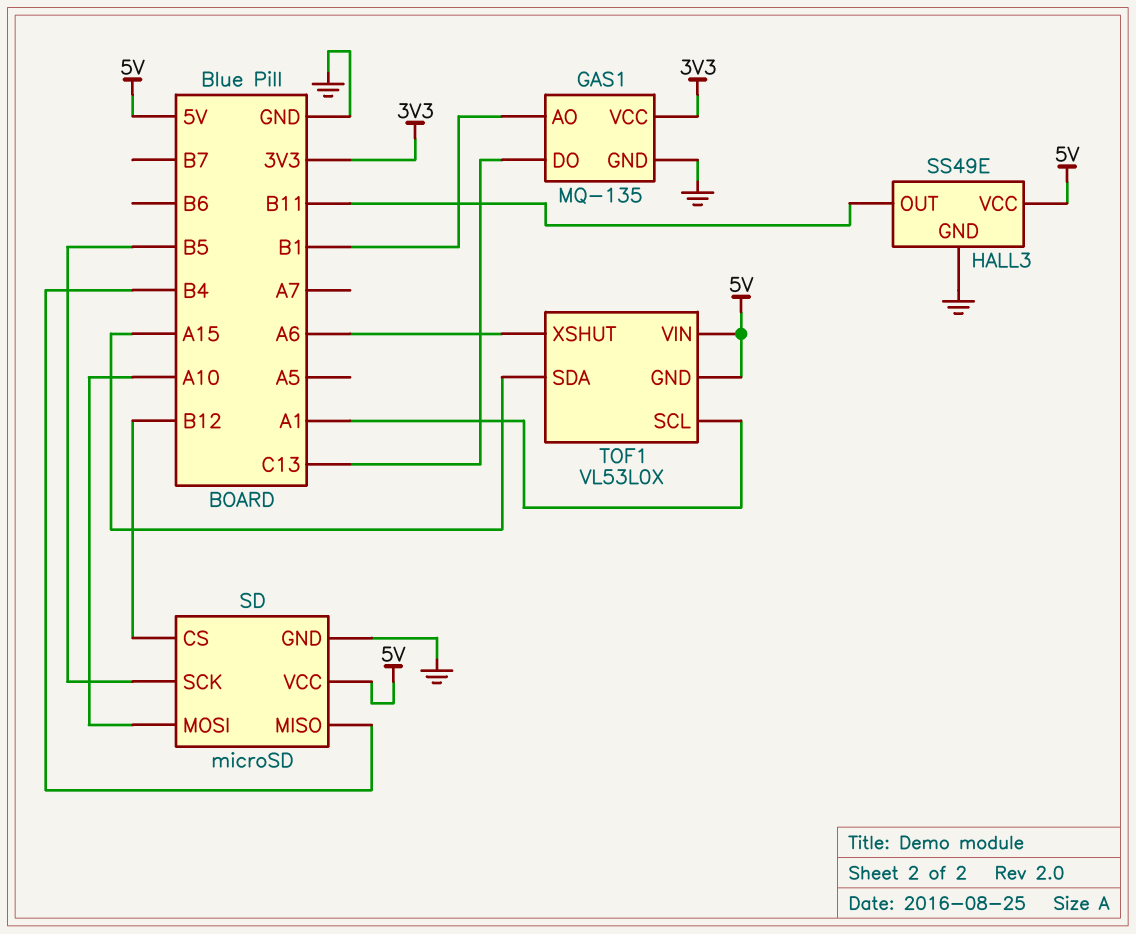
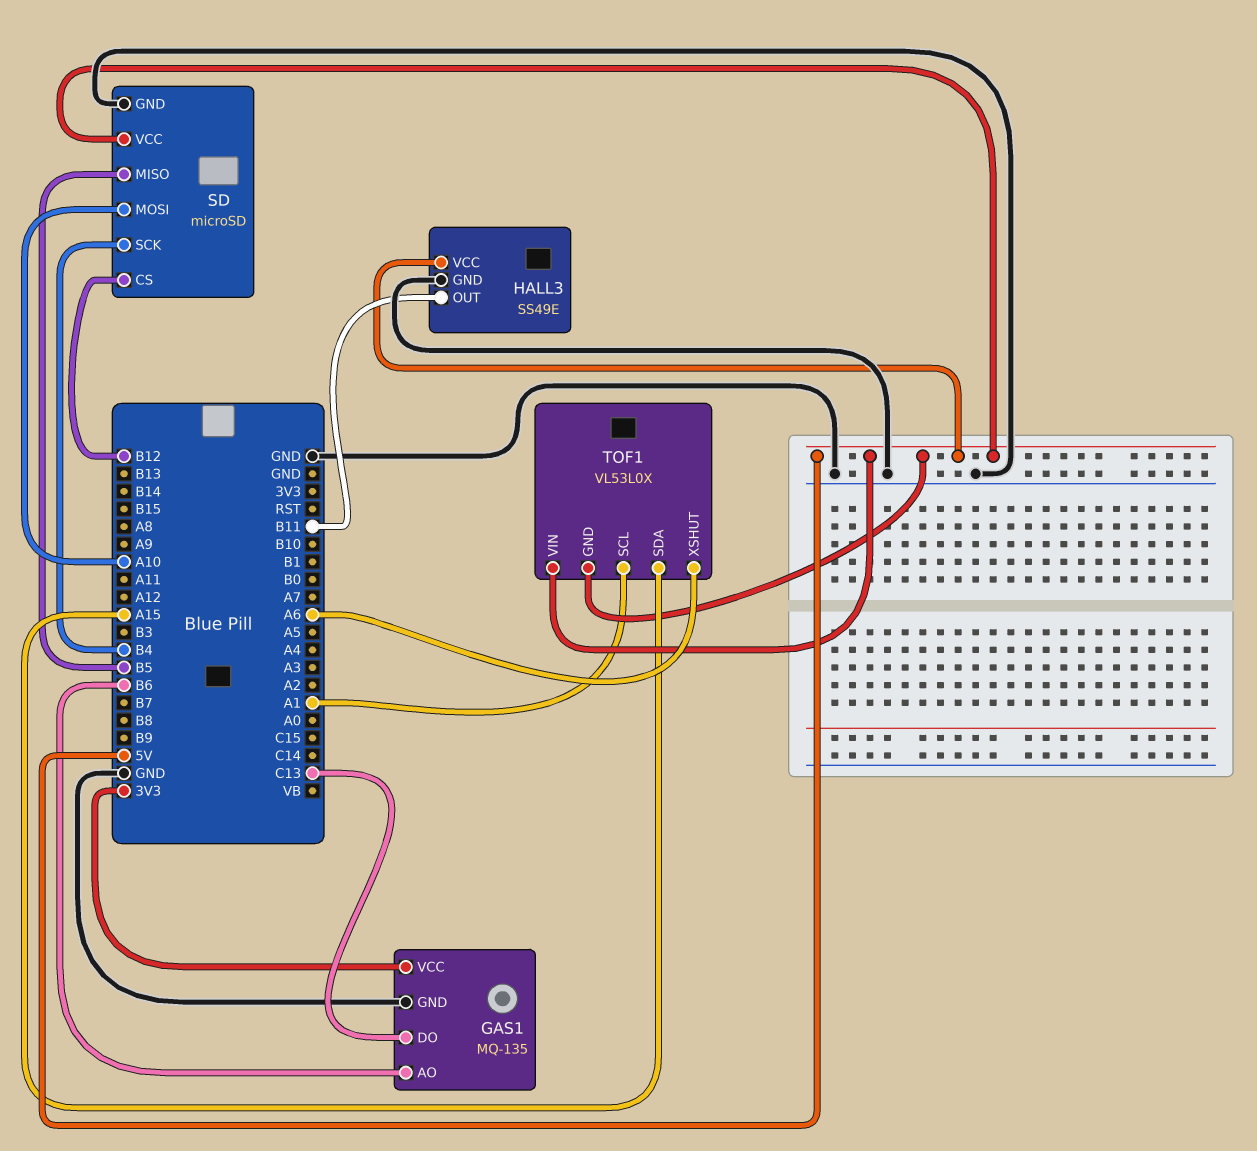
GAS1 pin AO: B1 -> B6
SD pin MISO: B4 -> B5
SD pin SCK: B5 -> B4

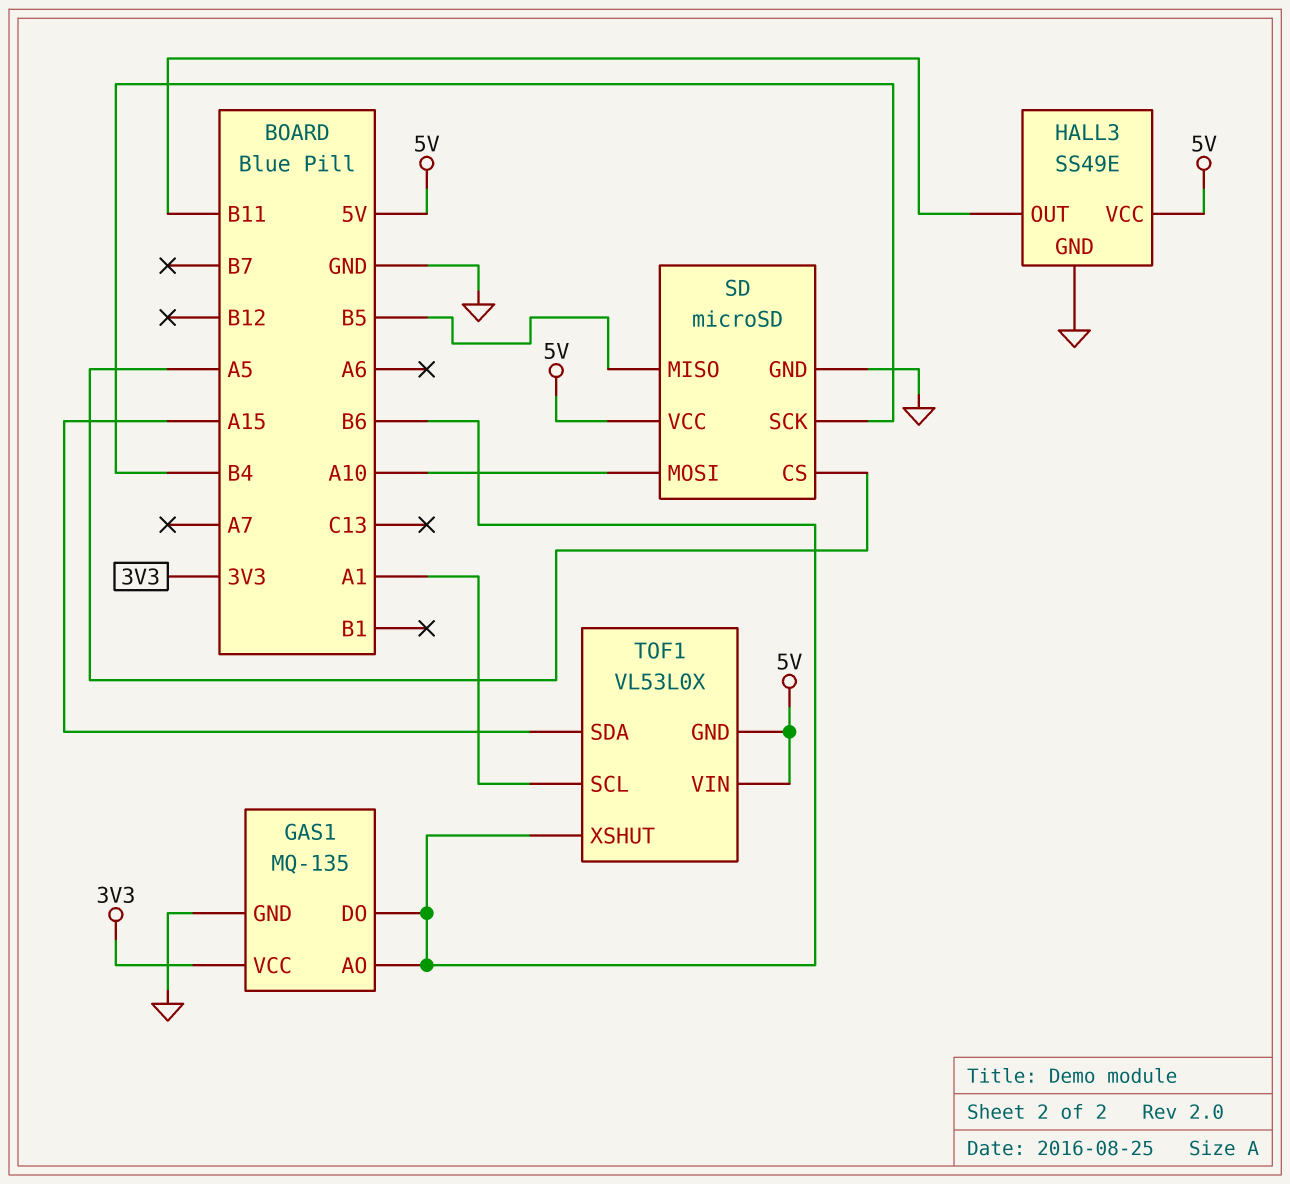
GAS1 pin DO: C13 -> B6
SD pin CS: B12 -> A5
TOF1 pin XSHUT: A6 -> B6

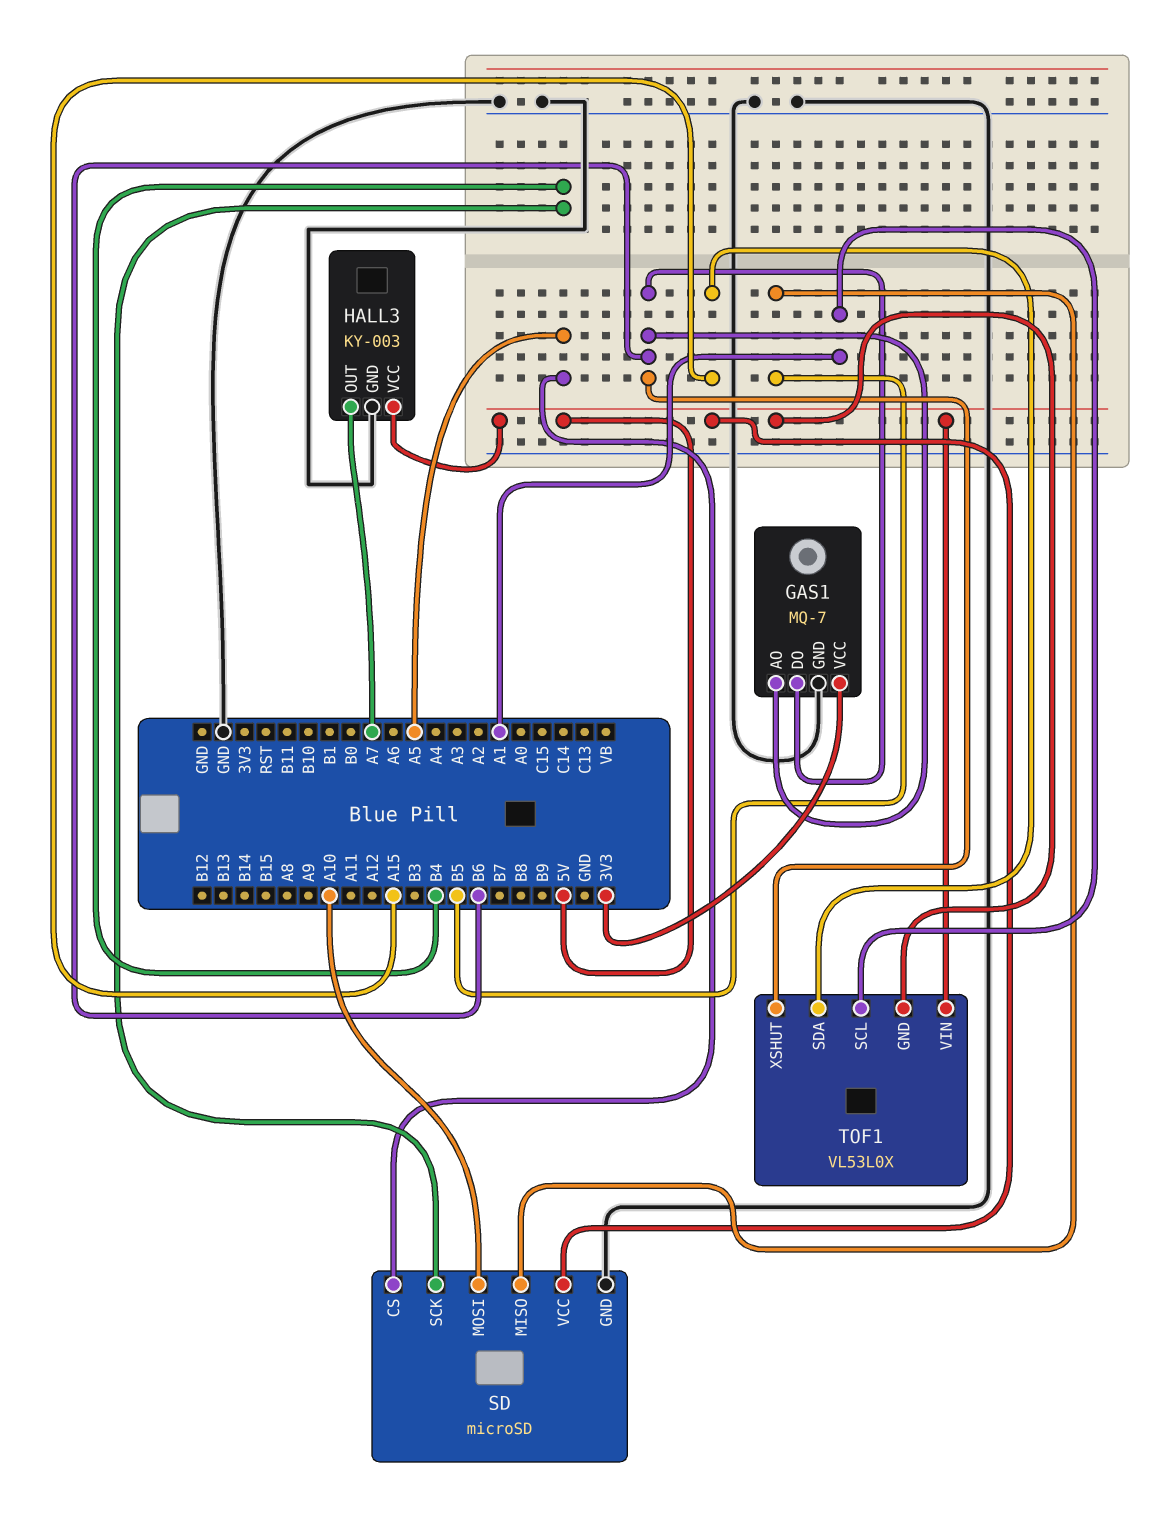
GAS1: MQ-135 -> MQ-7
HALL3: SS49E -> KY-003
HALL3 pin OUT: B11 -> A7

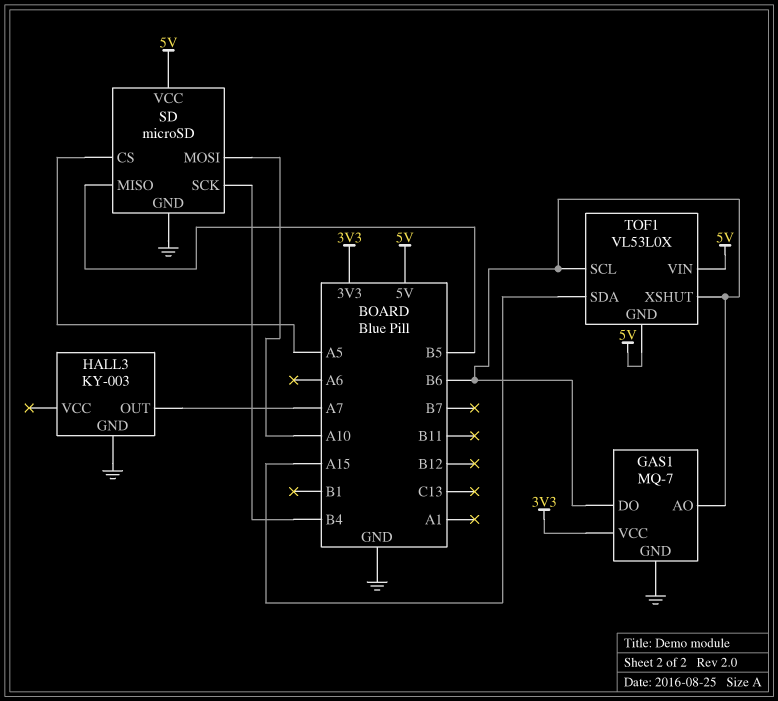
HALL3 pin VCC: 5V -> none
TOF1 pin SCL: A1 -> B6

